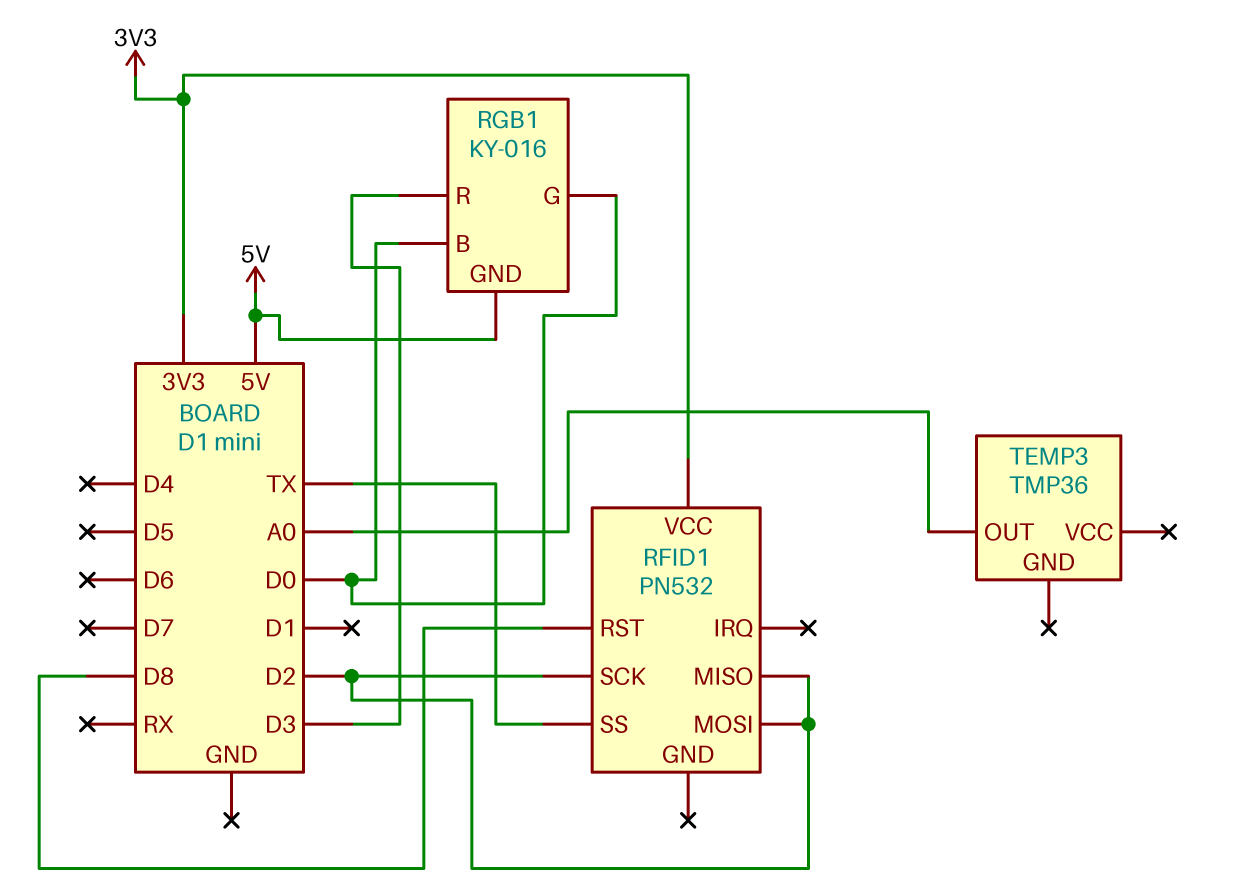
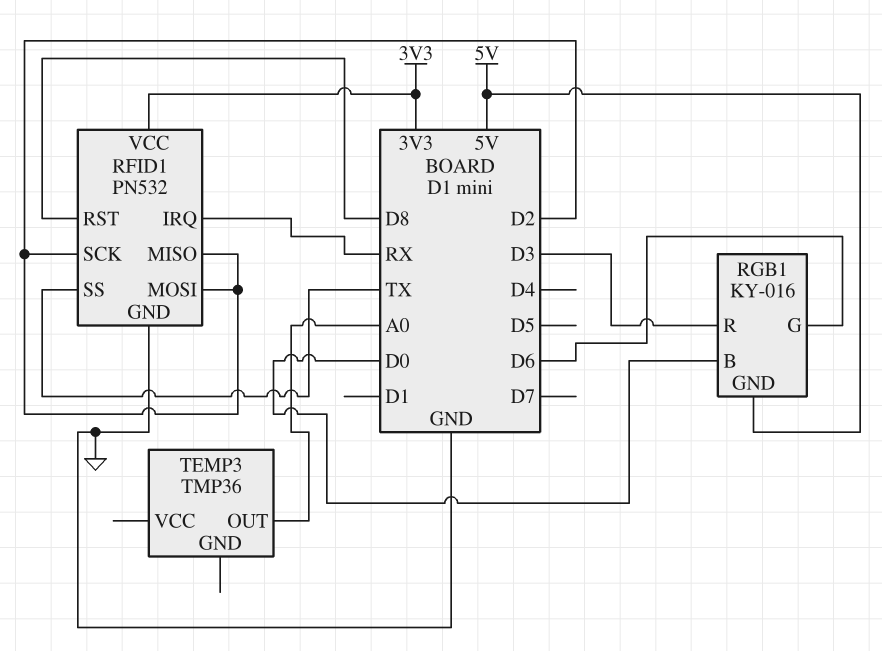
RFID1 pin GND: none -> GND
RFID1 pin IRQ: none -> RX
RGB1 pin G: D0 -> D6

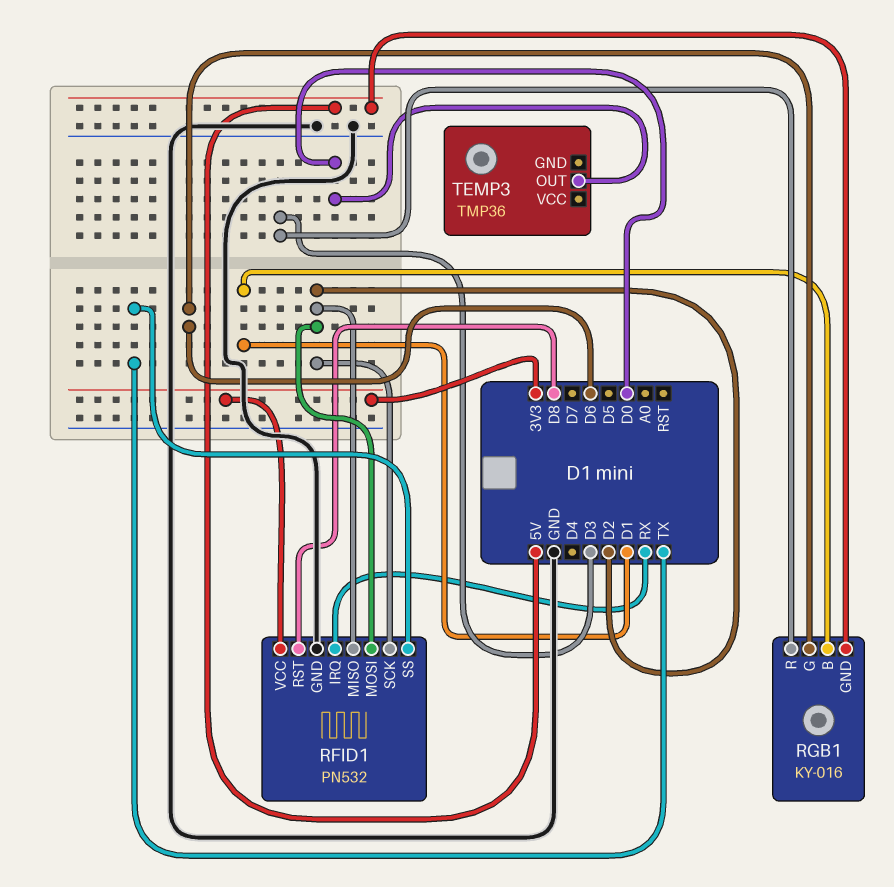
RGB1 pin B: D0 -> D1
TEMP3 pin OUT: A0 -> D0

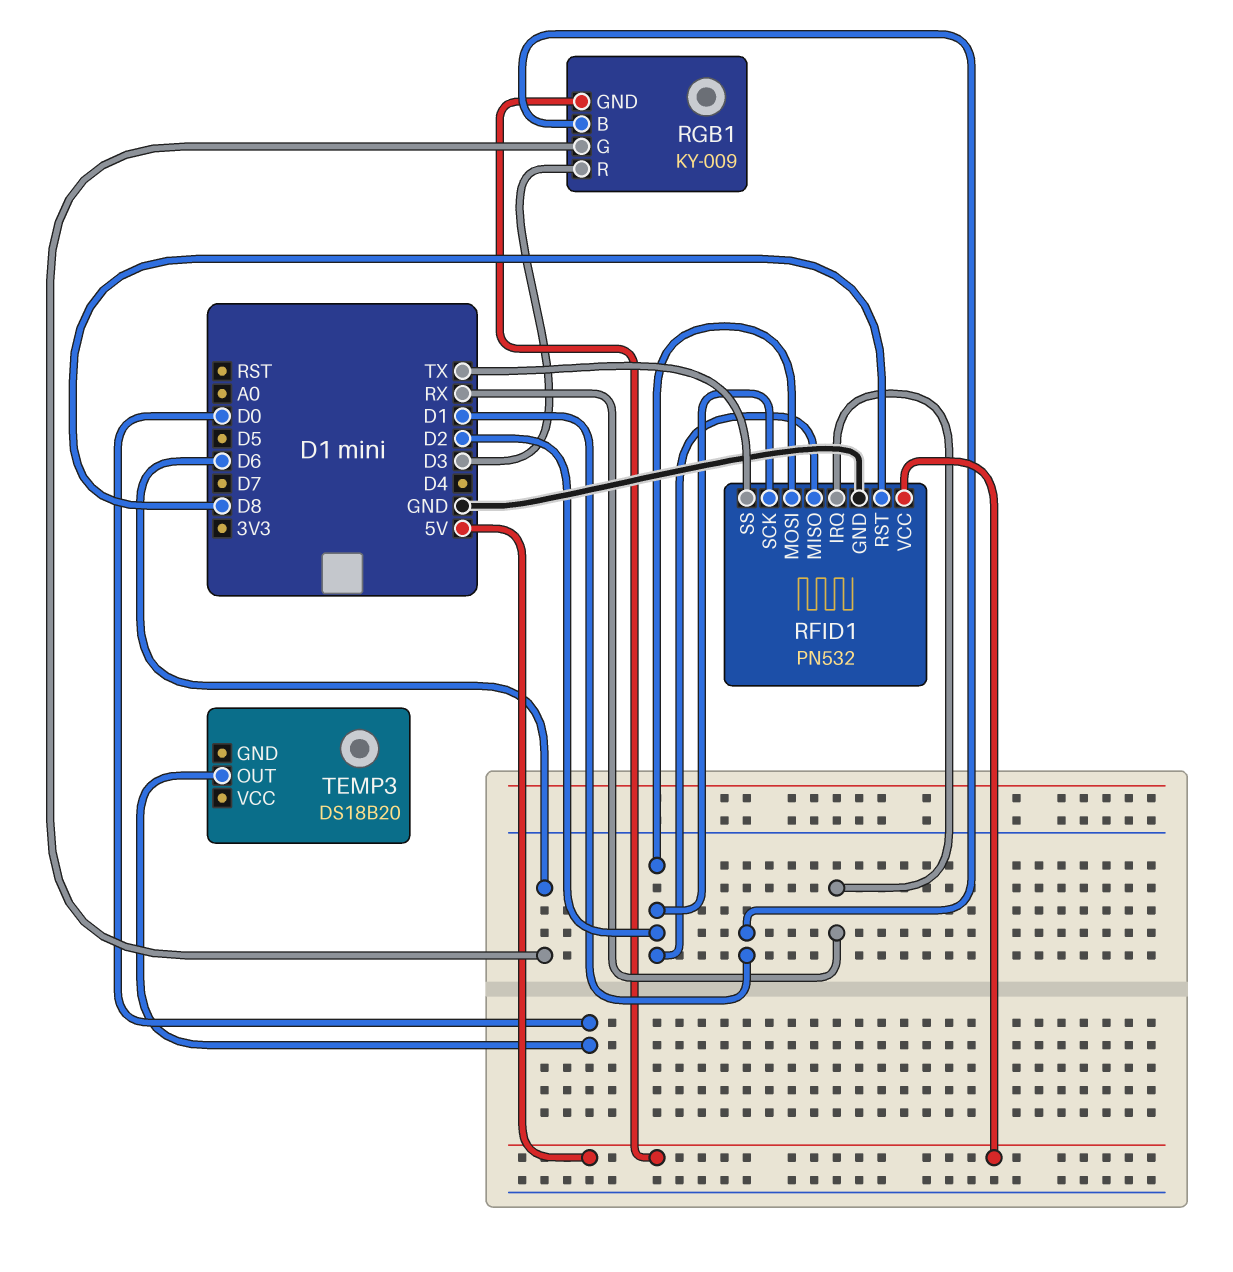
RFID1 pin VCC: 3V3 -> 5V
RGB1: KY-016 -> KY-009
TEMP3: TMP36 -> DS18B20

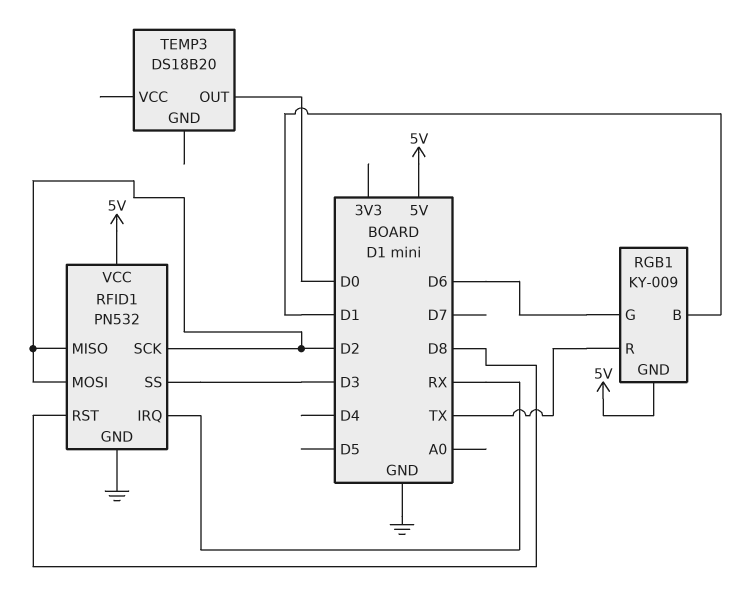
RFID1 pin SS: TX -> D3
RGB1 pin R: D3 -> TX

